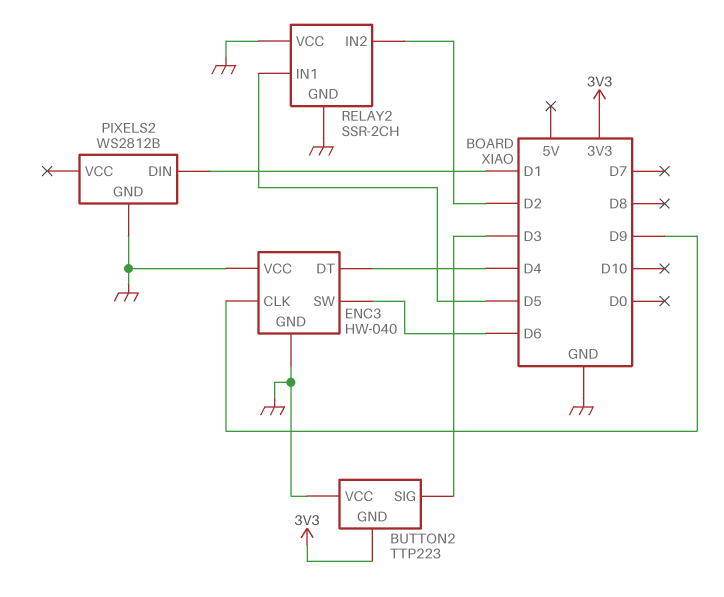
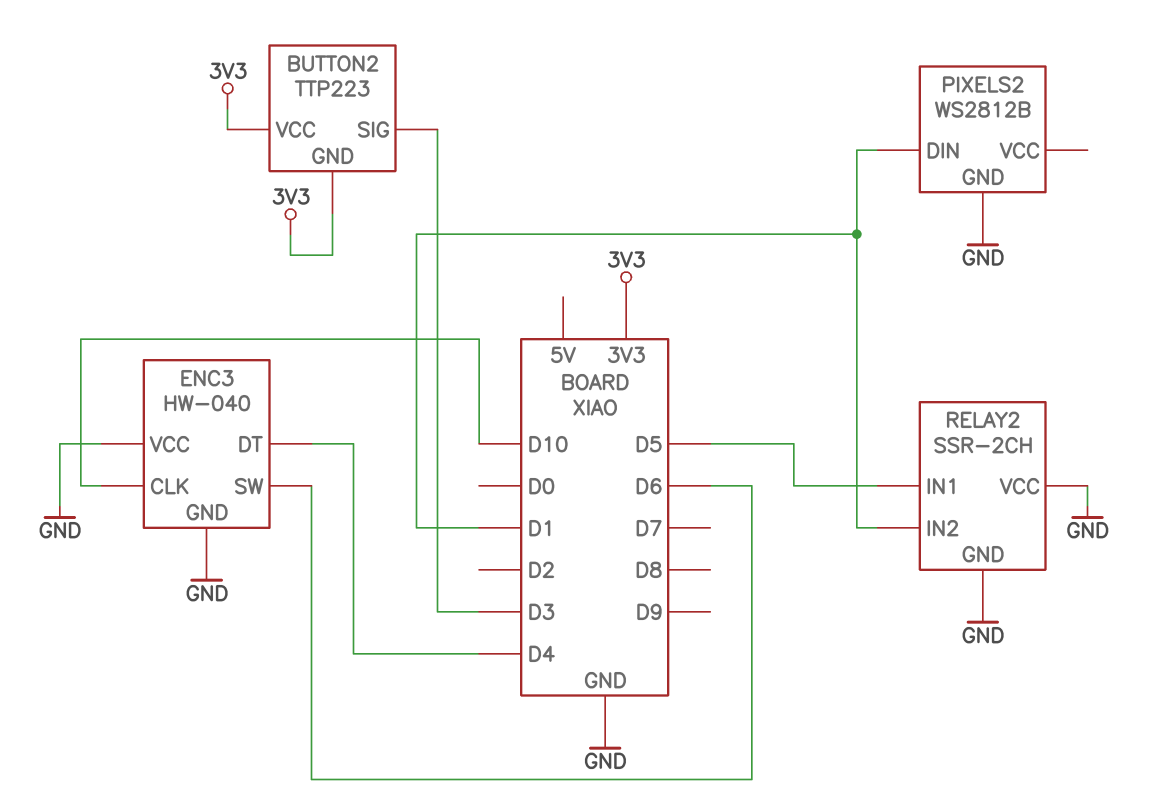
BUTTON2 pin VCC: GND -> 3V3
ENC3 pin CLK: D9 -> D10
RELAY2 pin IN2: D2 -> D1

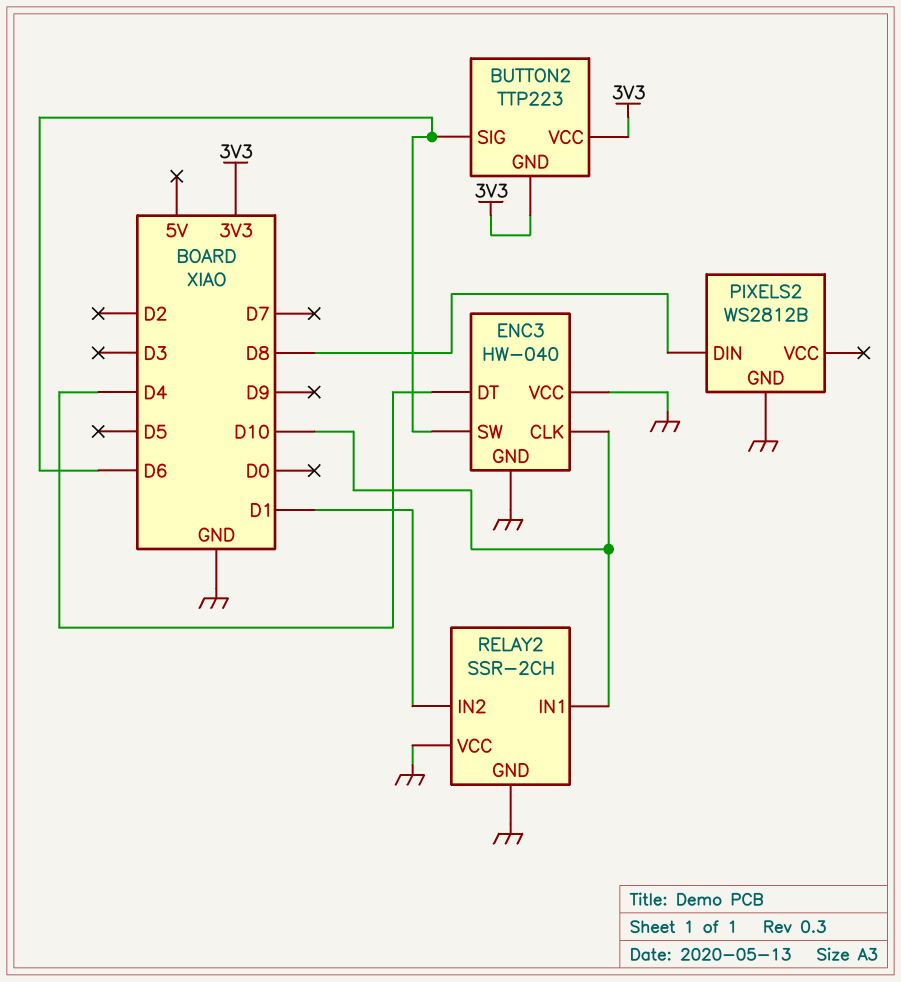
BUTTON2 pin SIG: D3 -> D6
PIXELS2 pin DIN: D1 -> D8
RELAY2 pin IN1: D5 -> D10

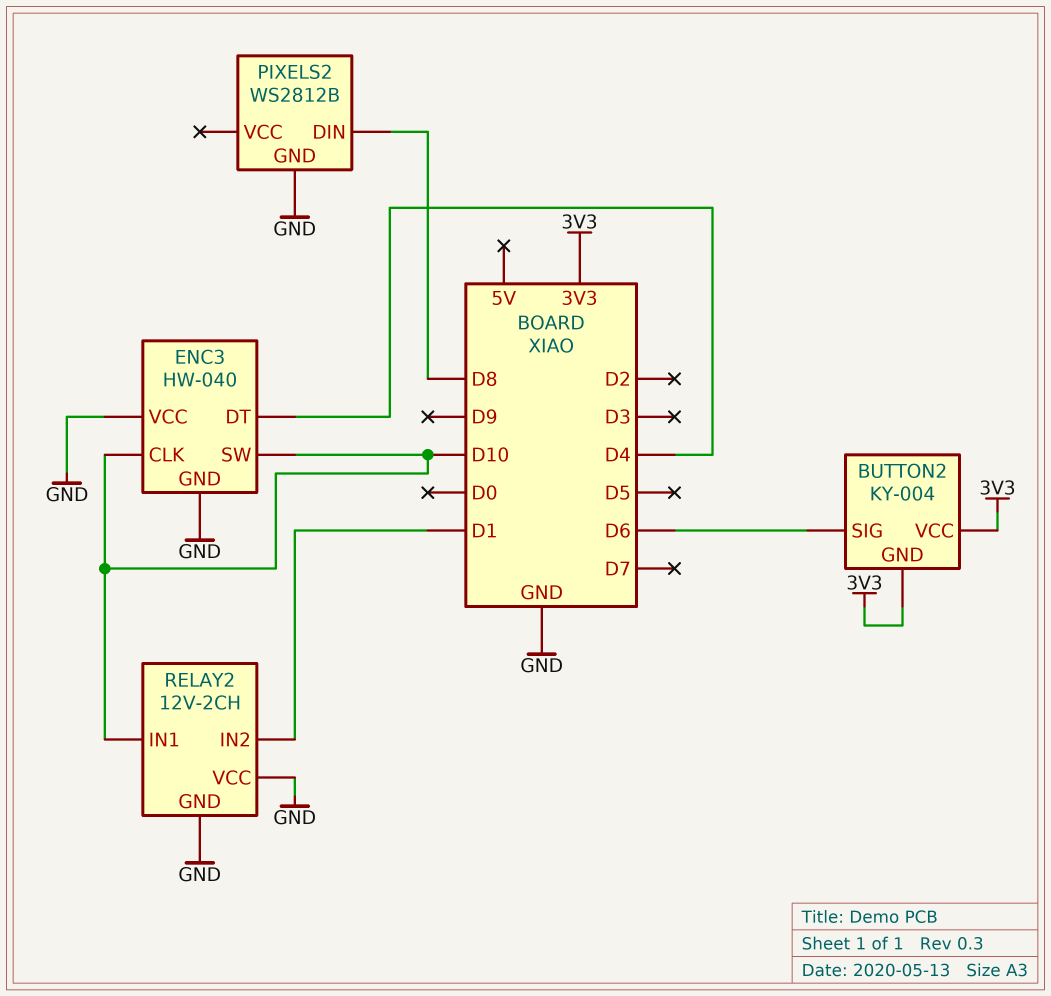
BUTTON2: TTP223 -> KY-004
ENC3 pin SW: D6 -> D10
RELAY2: SSR-2CH -> 12V-2CH

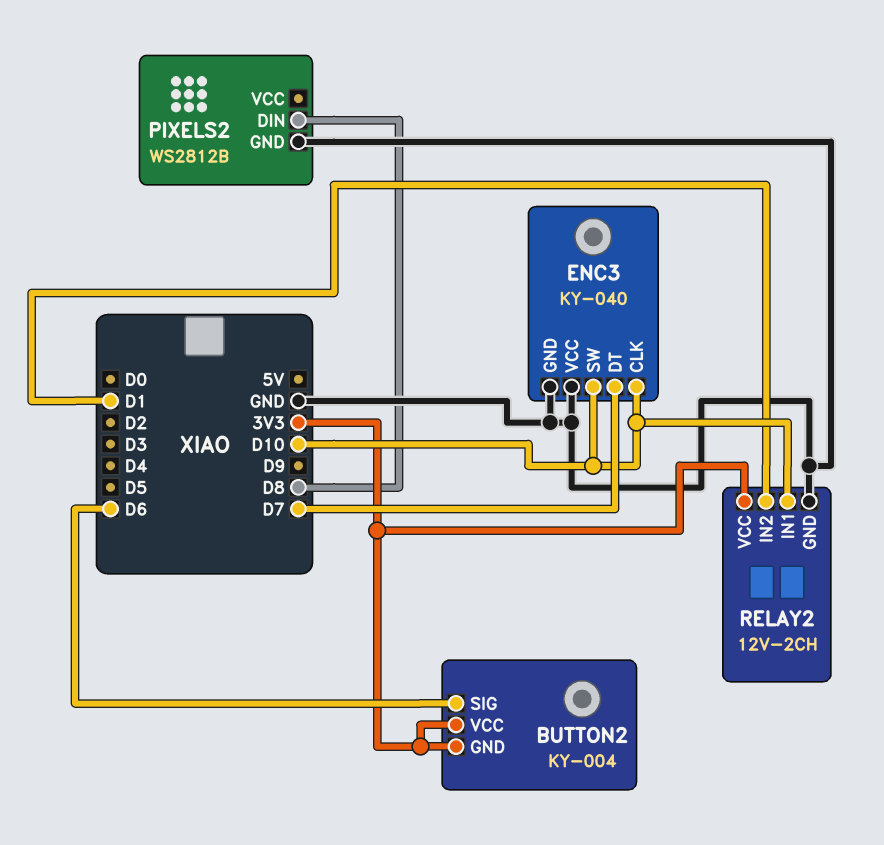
ENC3: HW-040 -> KY-040
ENC3 pin DT: D4 -> D7
RELAY2 pin VCC: GND -> 3V3

